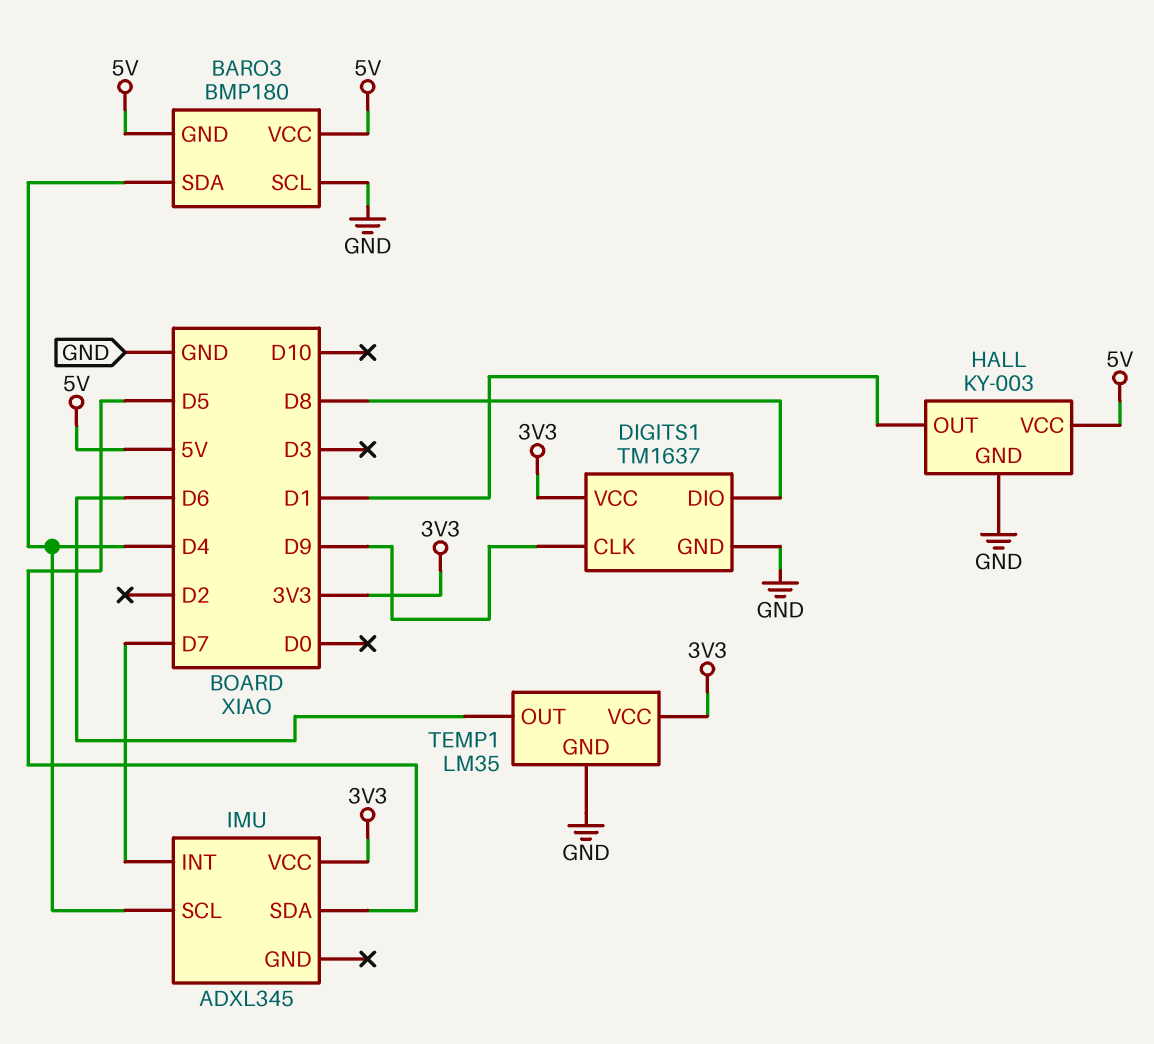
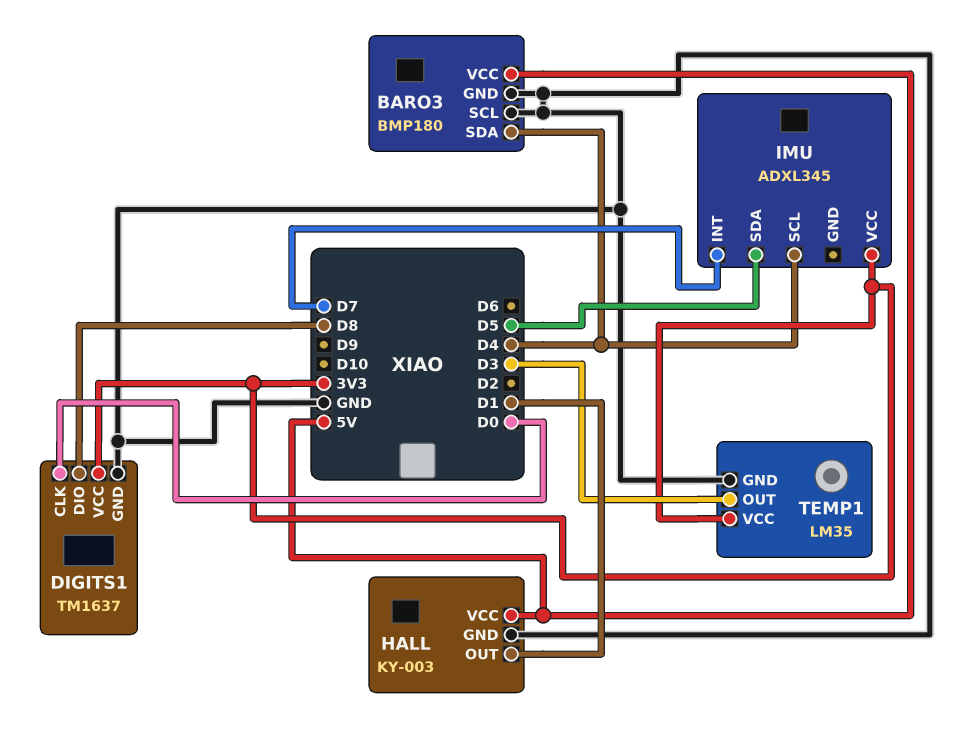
BARO3 pin GND: 5V -> GND
DIGITS1 pin CLK: D9 -> D0
TEMP1 pin OUT: D6 -> D3

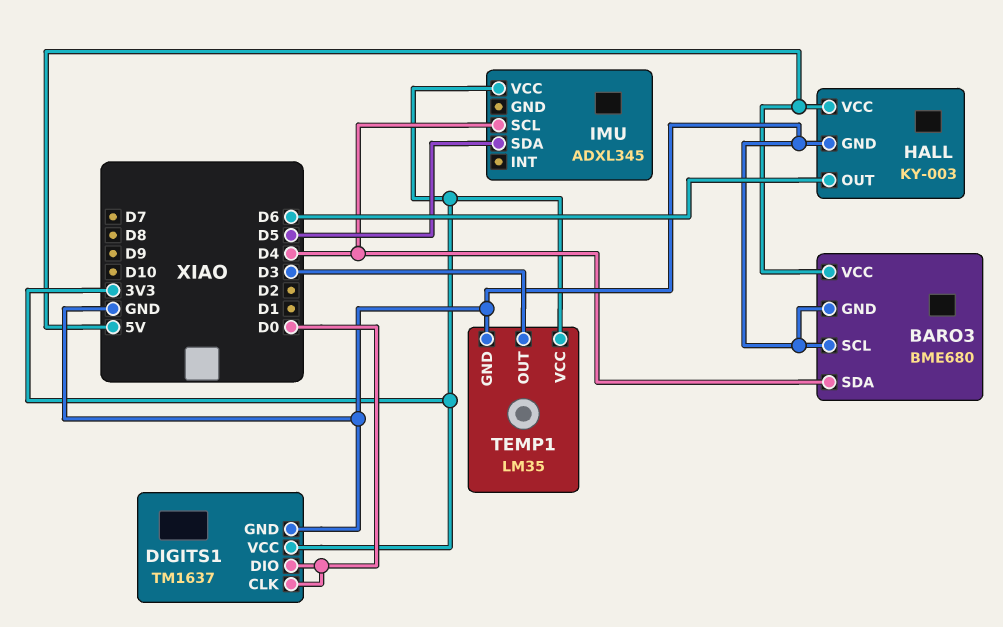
BARO3: BMP180 -> BME680
DIGITS1 pin DIO: D8 -> D0
HALL pin OUT: D1 -> D6
IMU pin INT: D7 -> none

